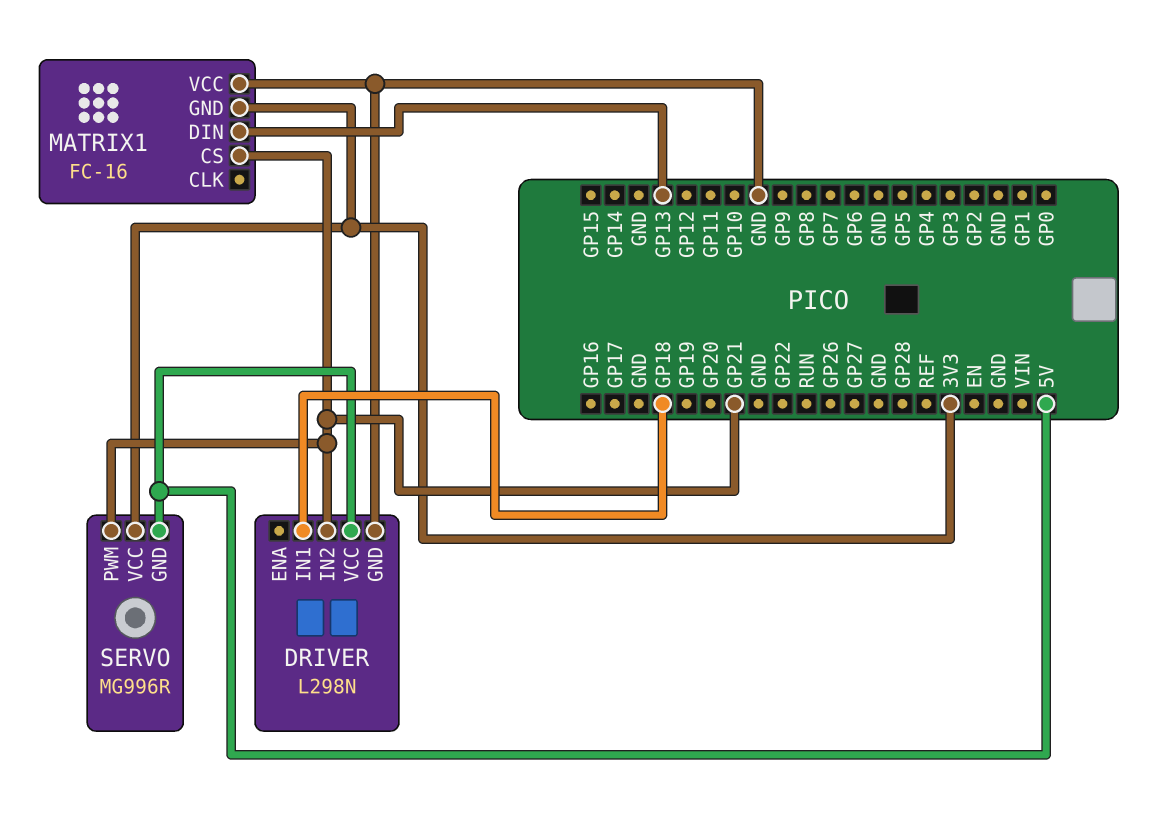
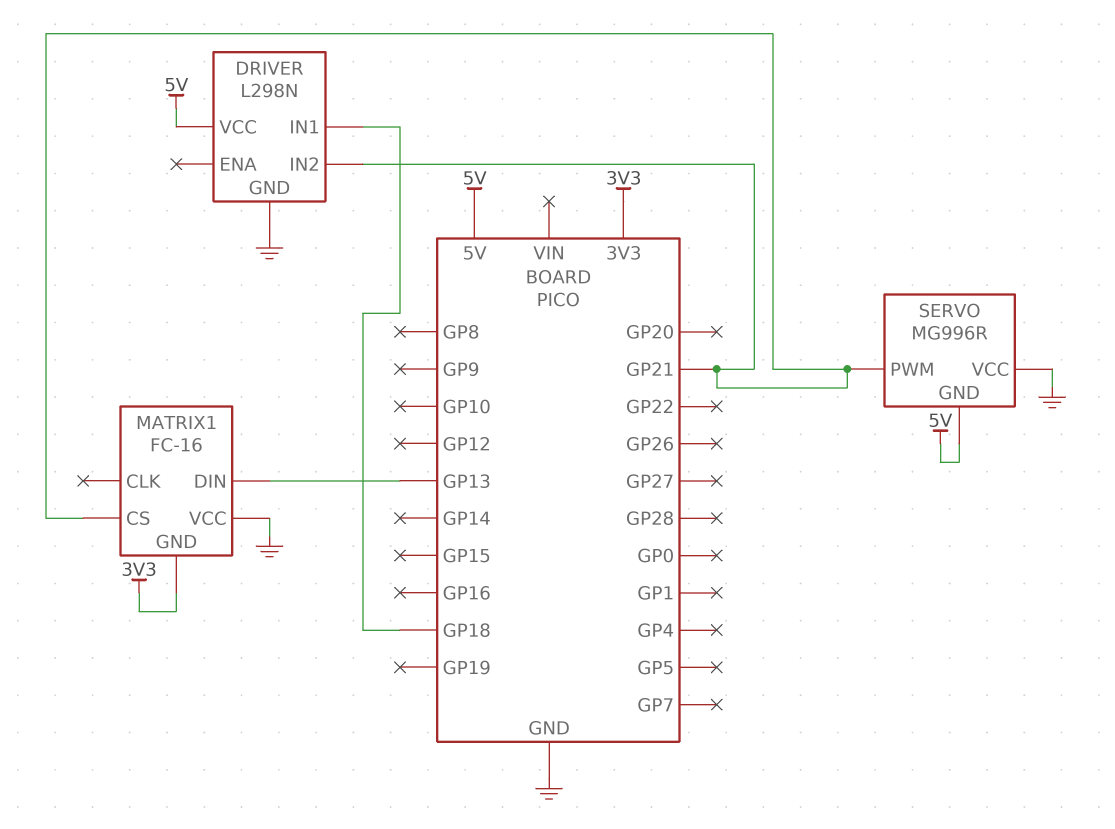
SERVO pin VCC: 3V3 -> GND

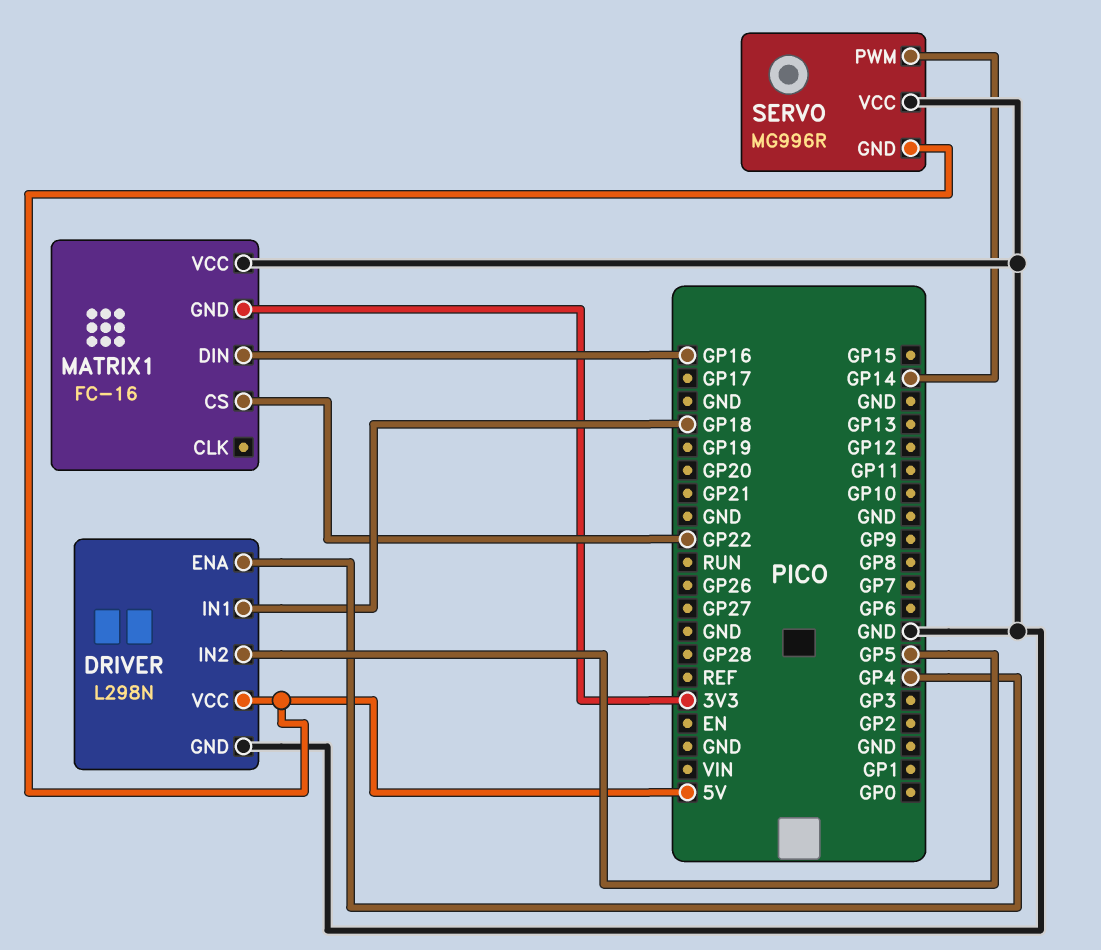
DRIVER pin ENA: none -> GP4
DRIVER pin IN2: GP21 -> GP5
MATRIX1 pin CS: GP21 -> GP22
MATRIX1 pin DIN: GP13 -> GP16
SERVO pin PWM: GP21 -> GP14

